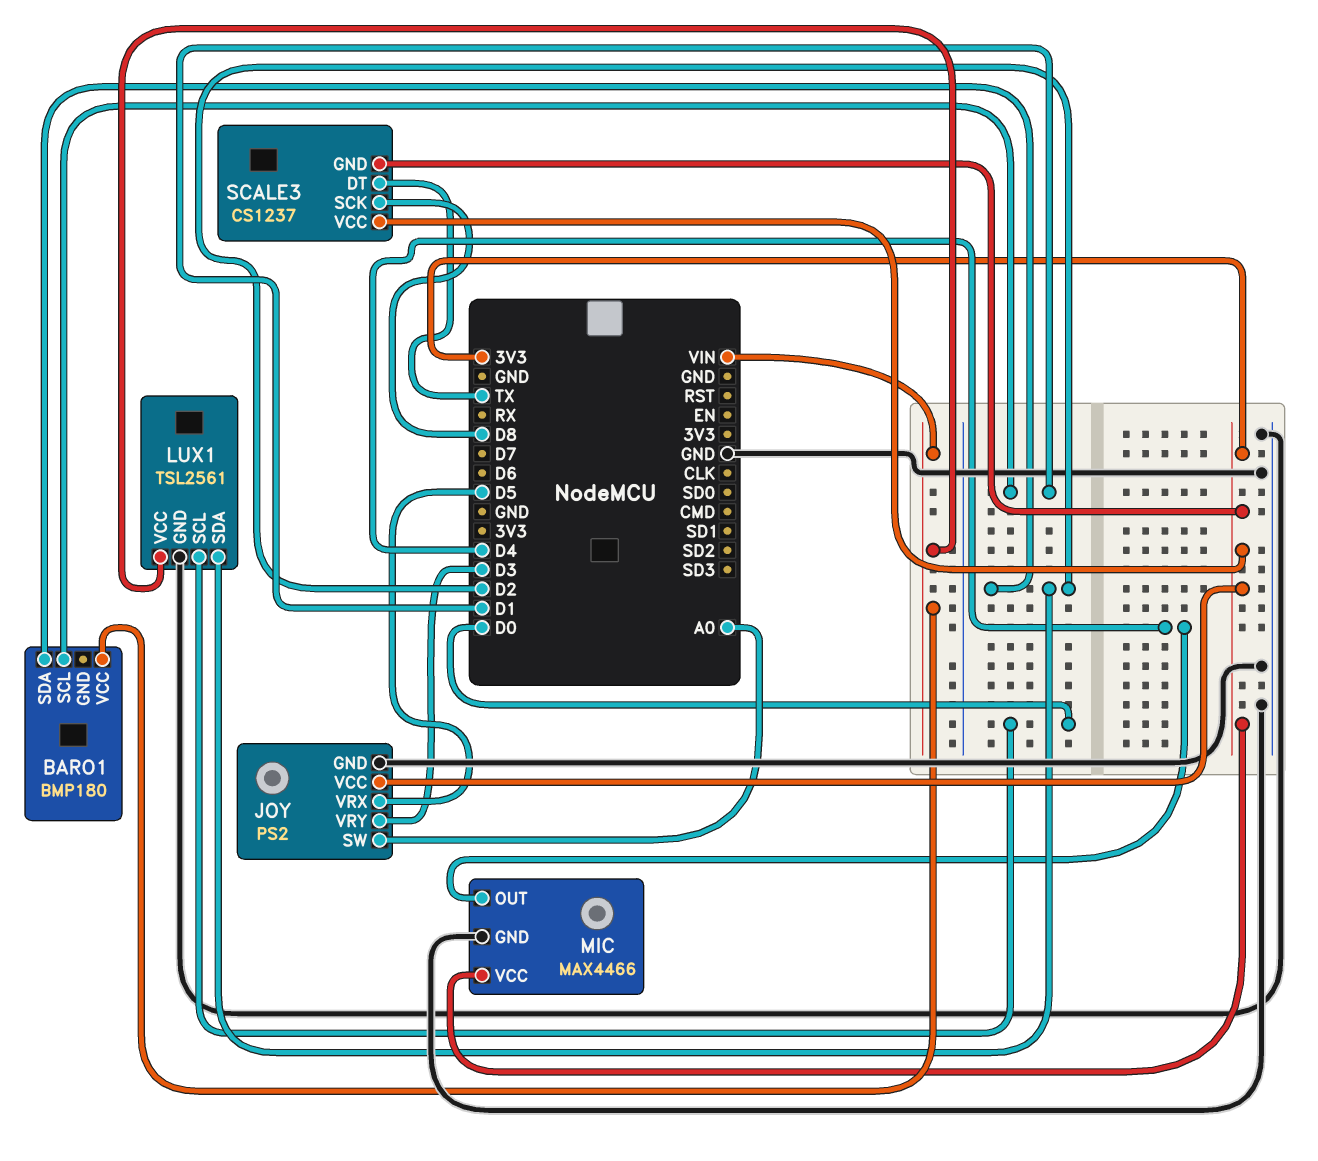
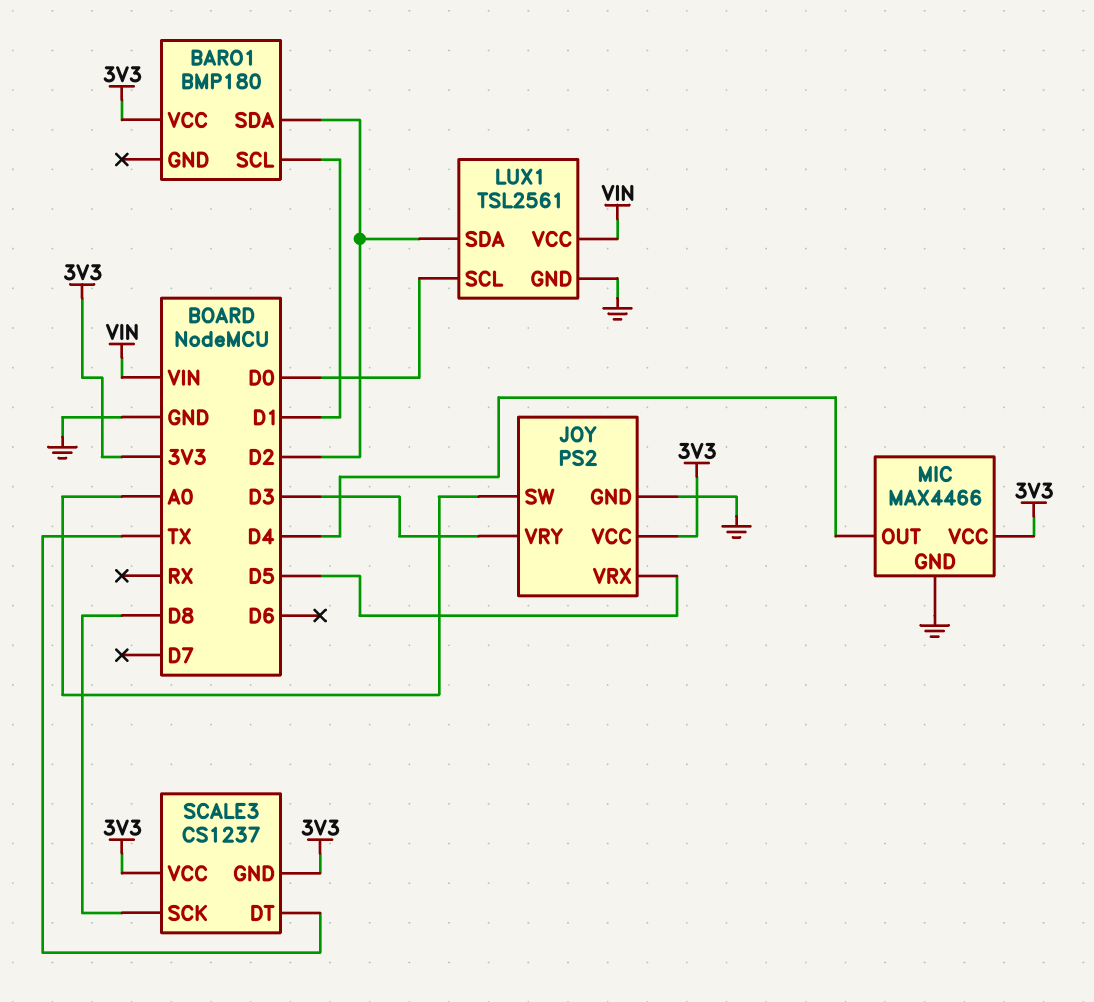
BARO1 pin VCC: VIN -> 3V3

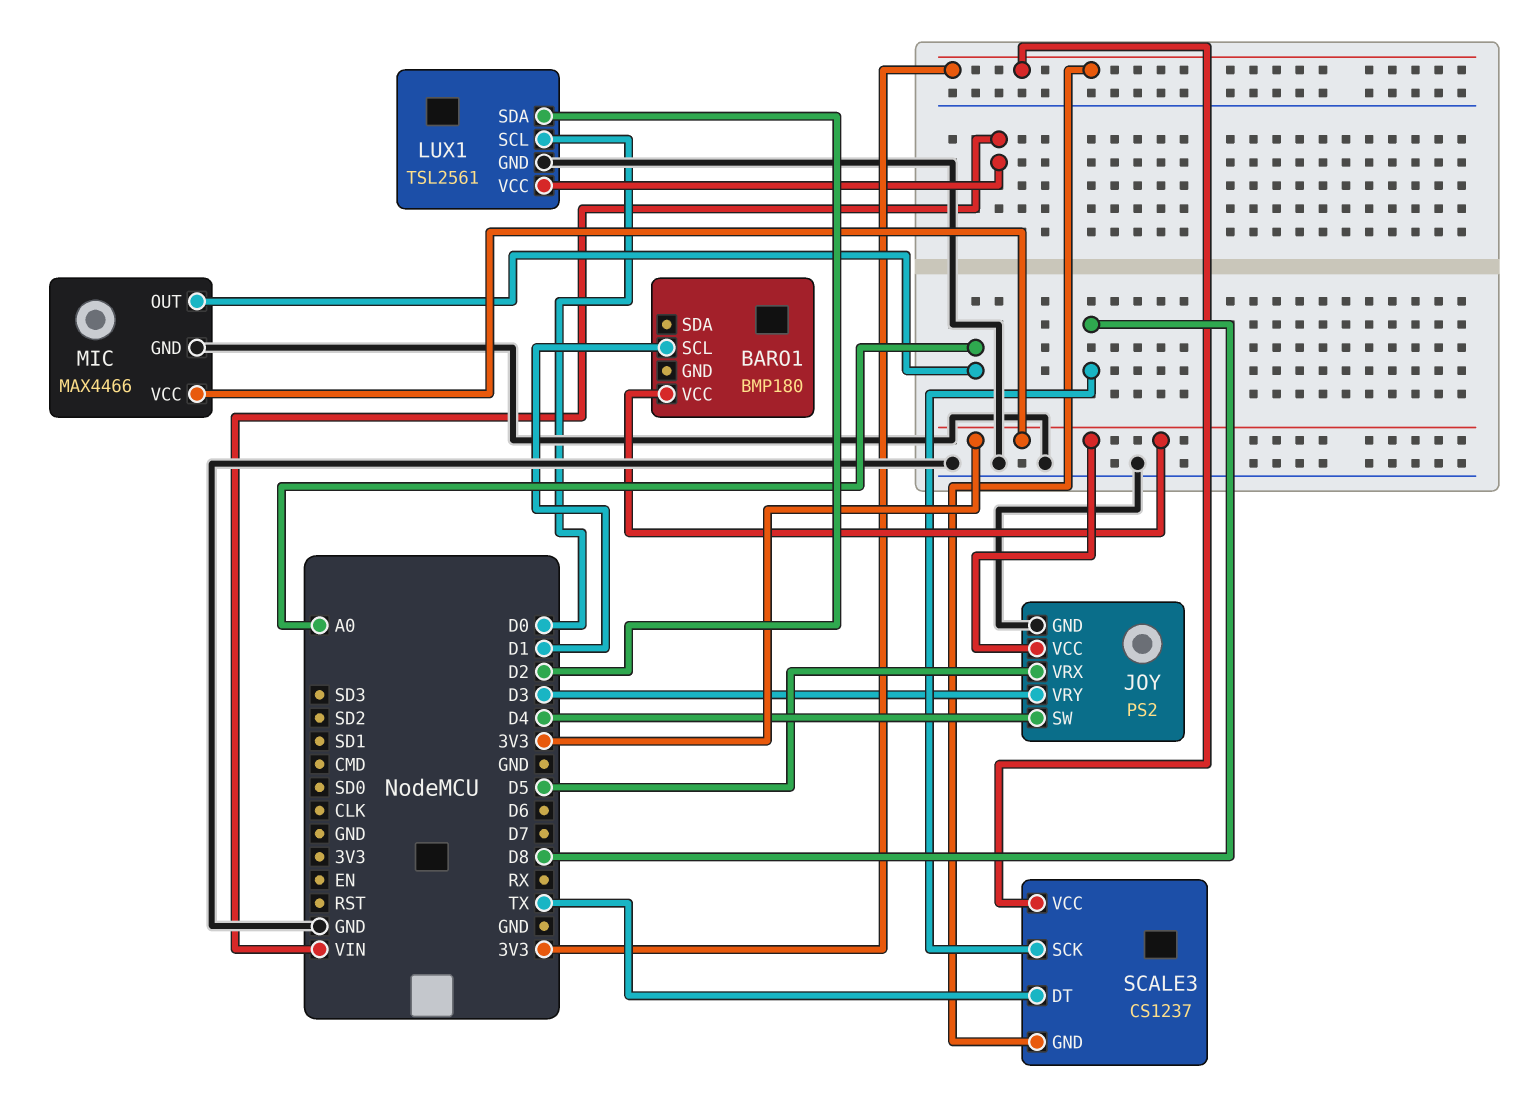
BARO1 pin SDA: D2 -> none
JOY pin SW: A0 -> D4
MIC pin OUT: D4 -> A0

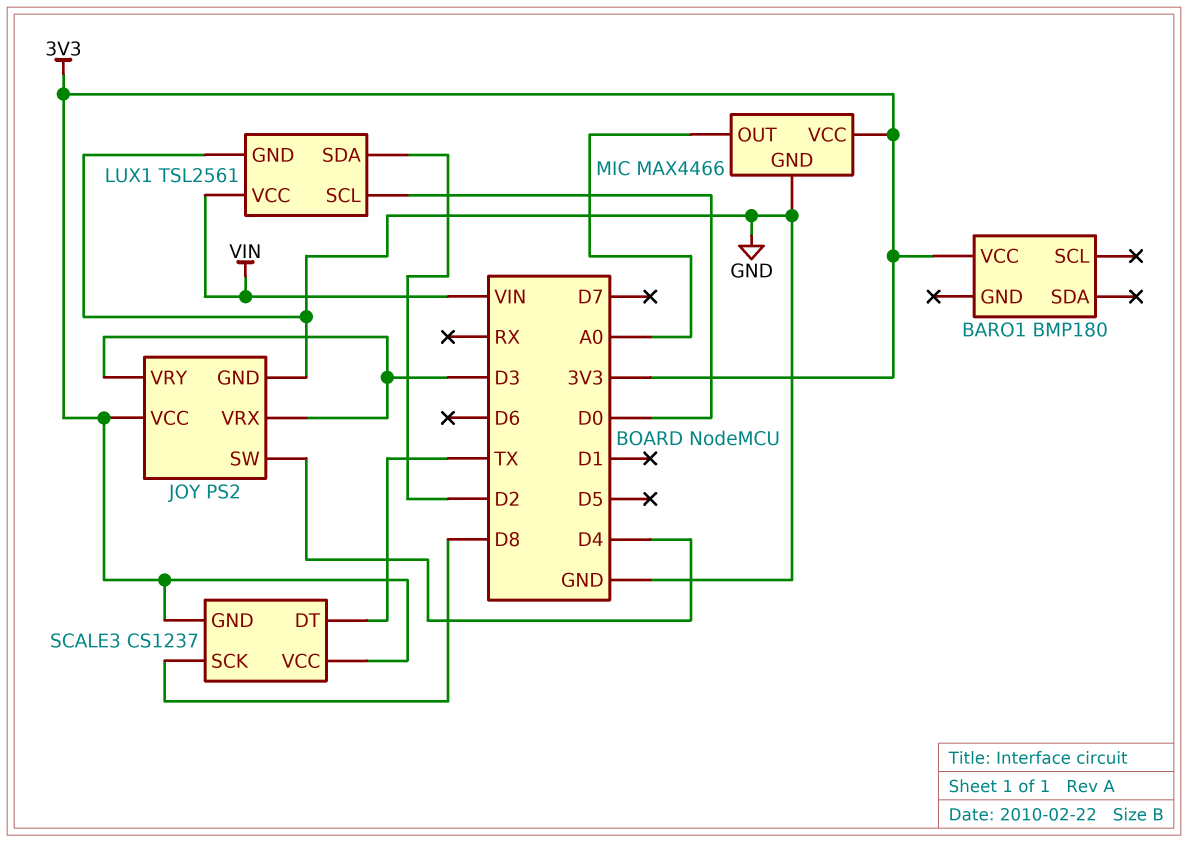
BARO1 pin SCL: D1 -> none
JOY pin VRX: D5 -> D3

